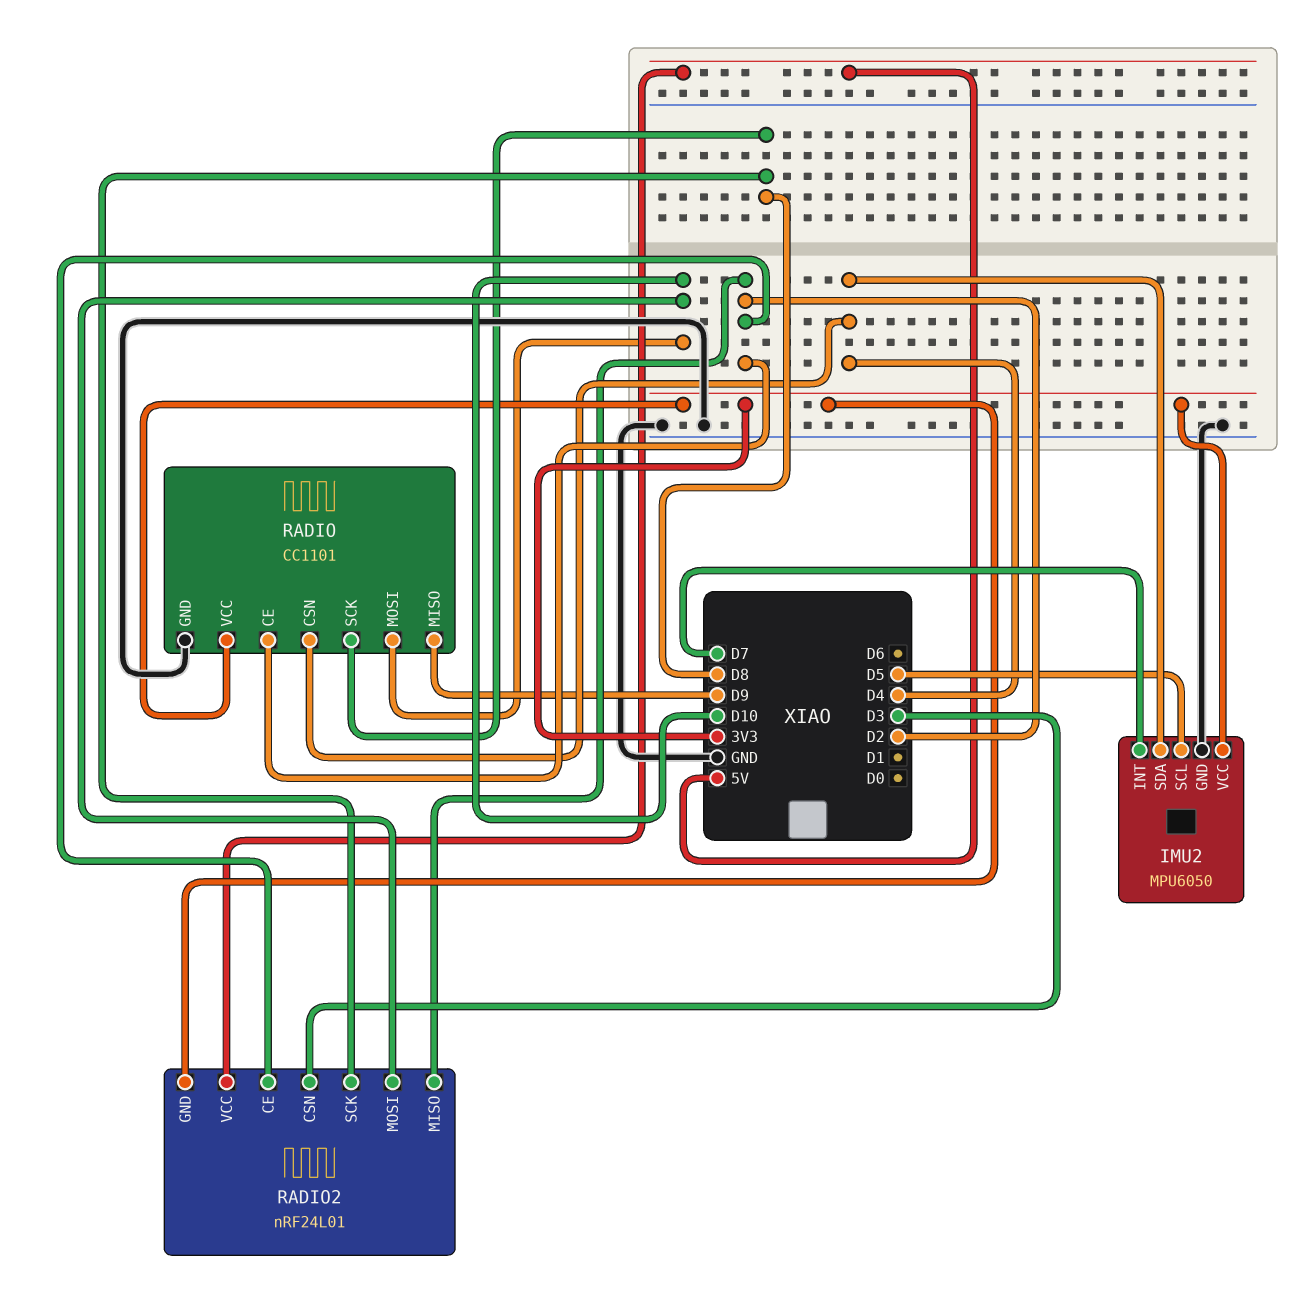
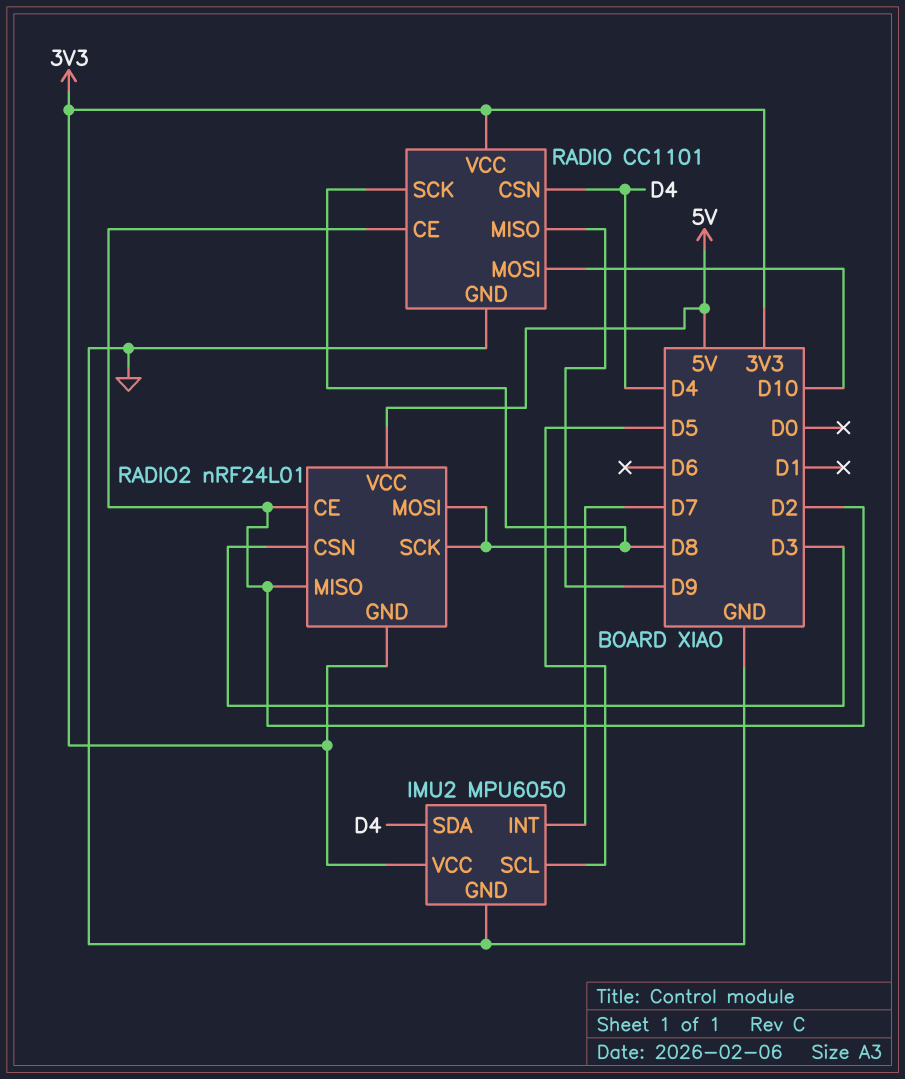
RADIO2 pin MOSI: D10 -> D8

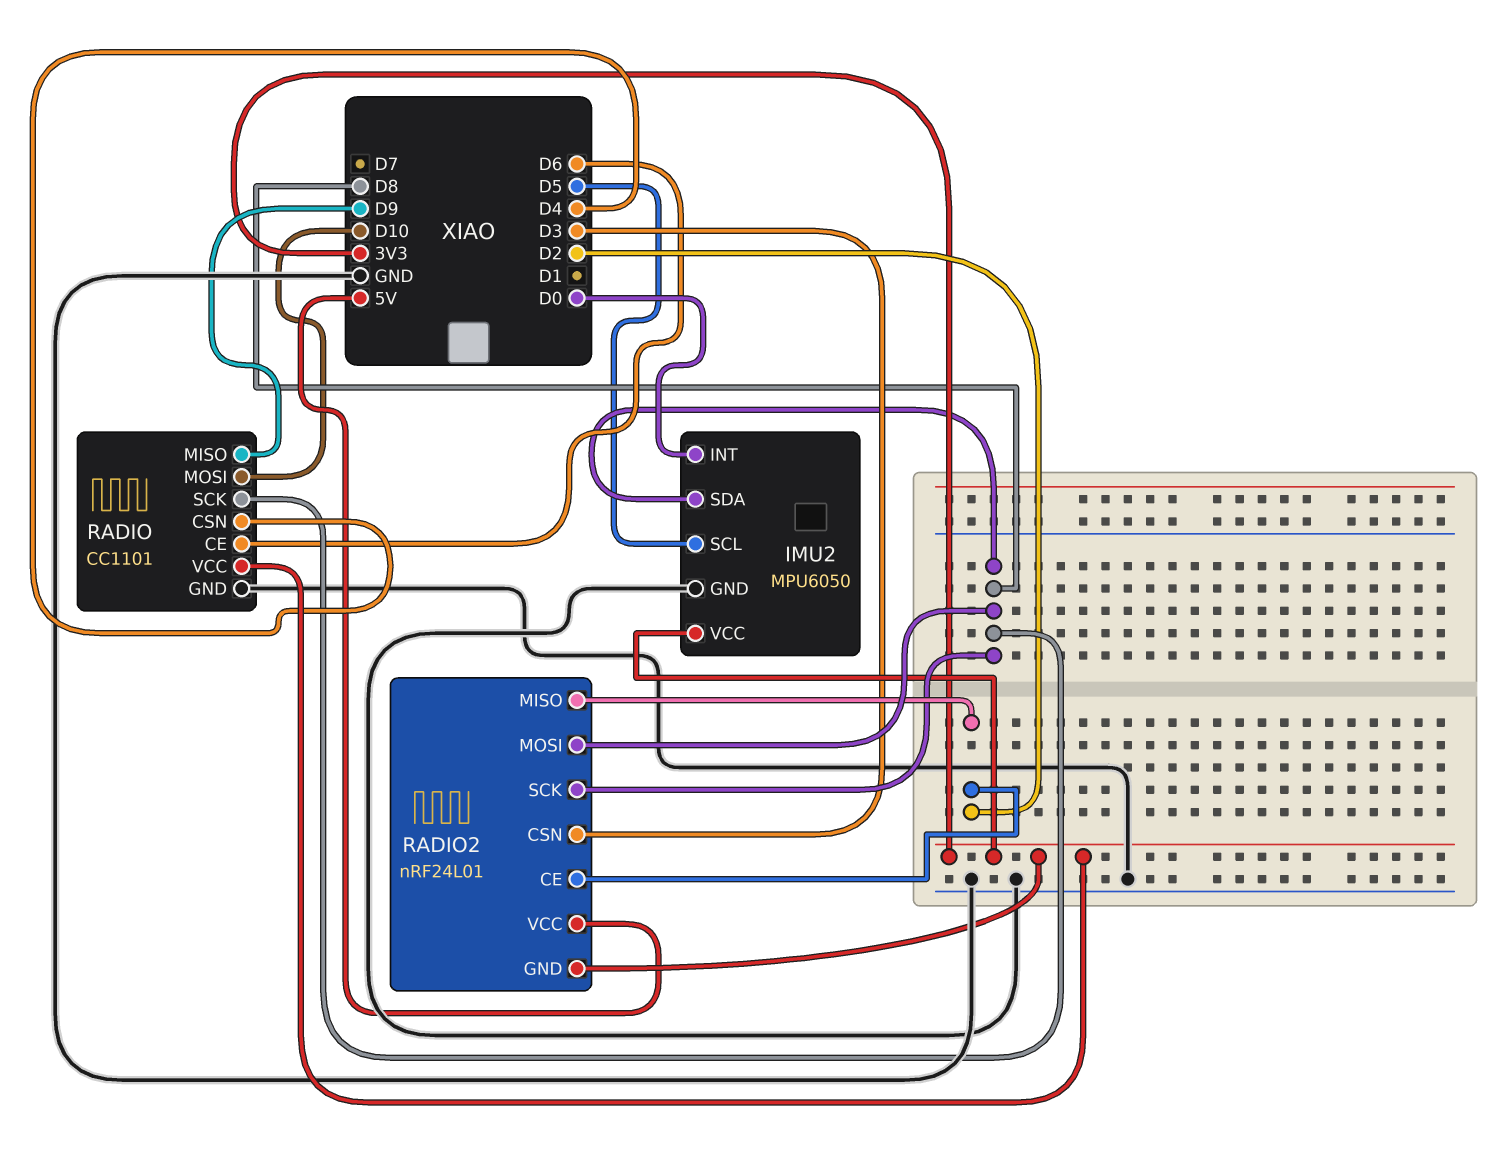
IMU2 pin INT: D7 -> D0
IMU2 pin SDA: D4 -> D8
RADIO pin CE: D2 -> D6

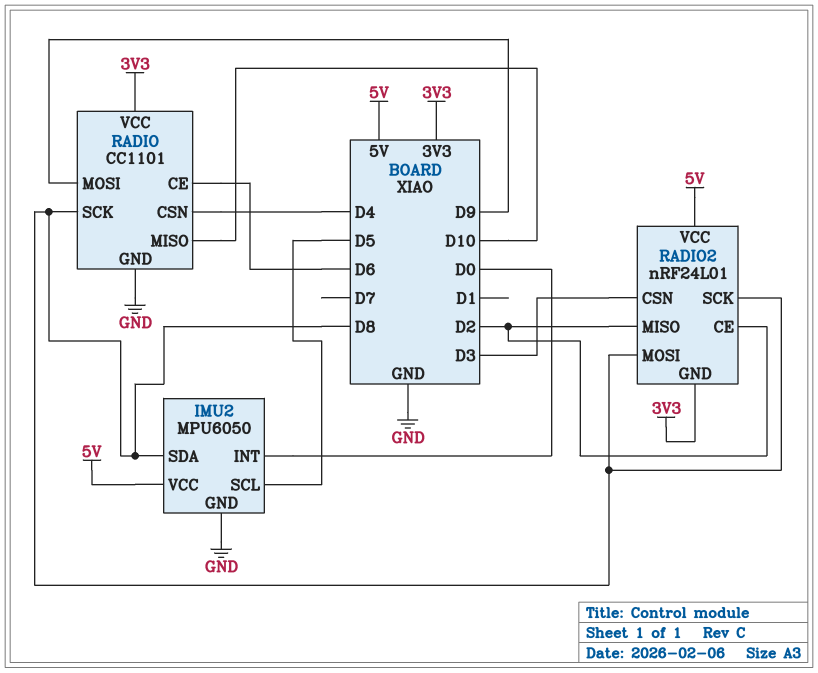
IMU2 pin VCC: 3V3 -> 5V
RADIO pin MISO: D9 -> D10
RADIO pin MOSI: D10 -> D9

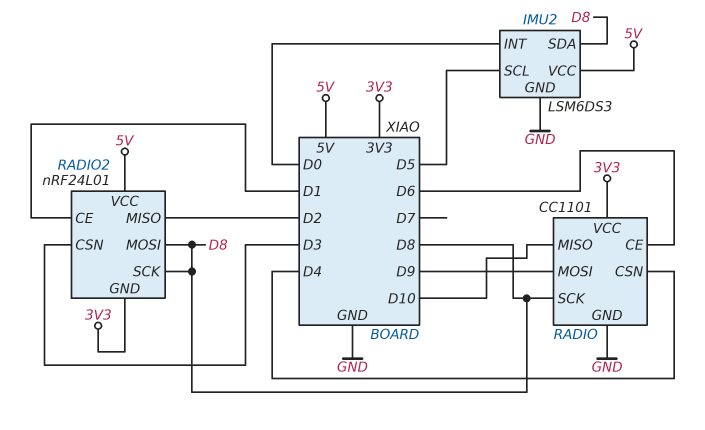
IMU2: MPU6050 -> LSM6DS3
RADIO2 pin CE: D2 -> D1

